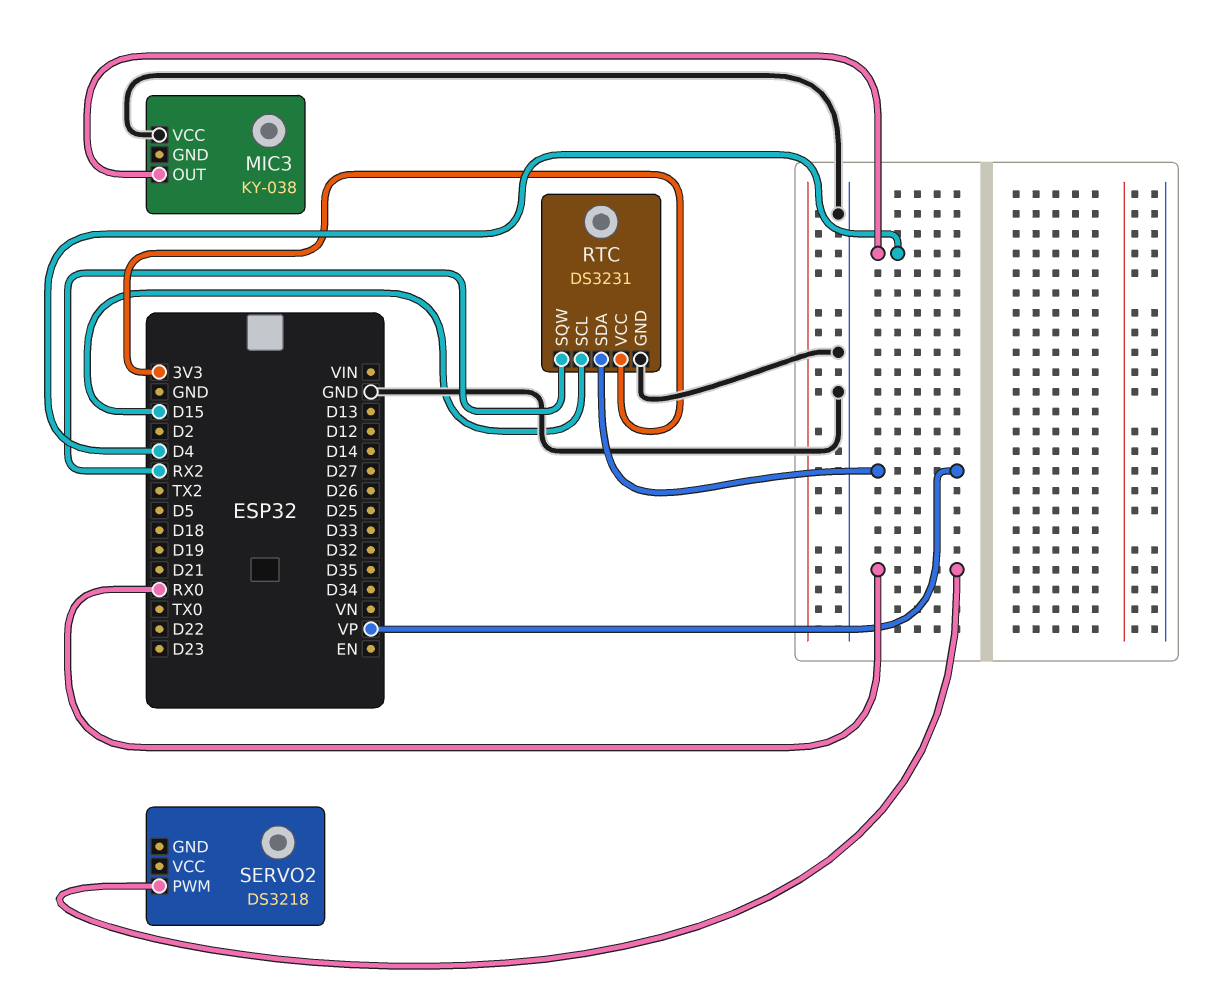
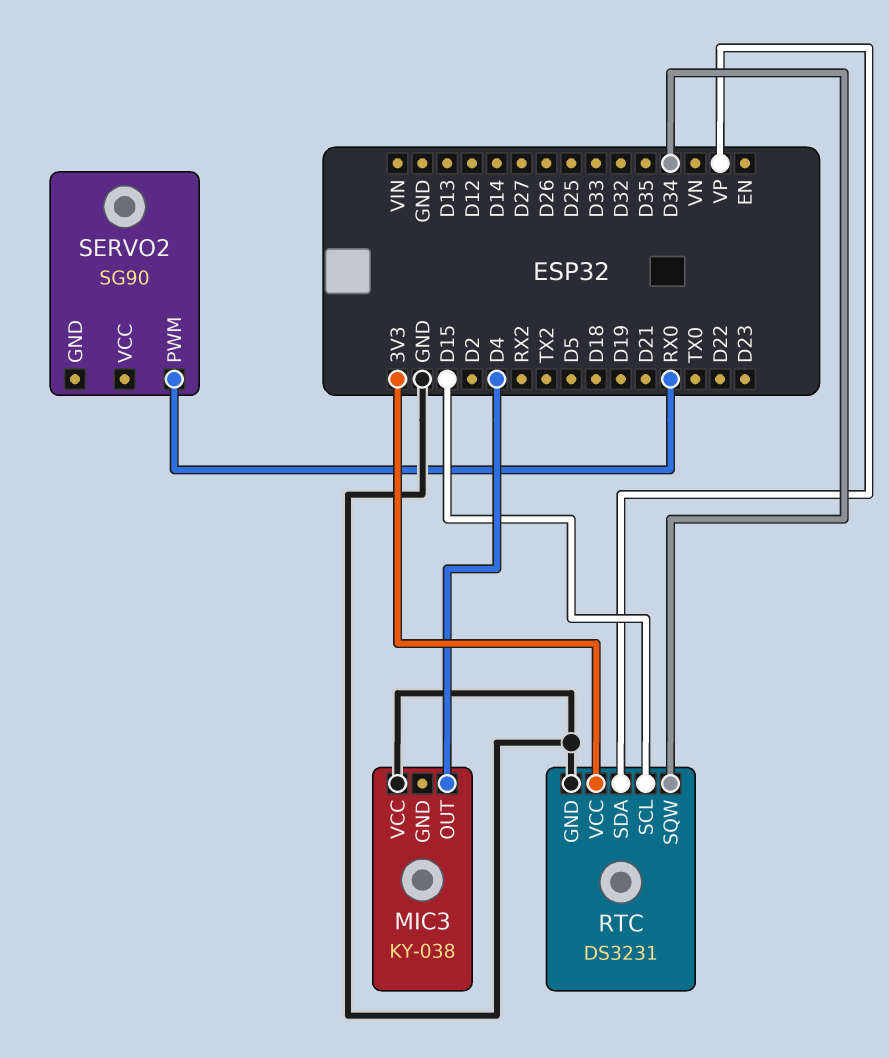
RTC pin SQW: RX2 -> D34
SERVO2: DS3218 -> SG90

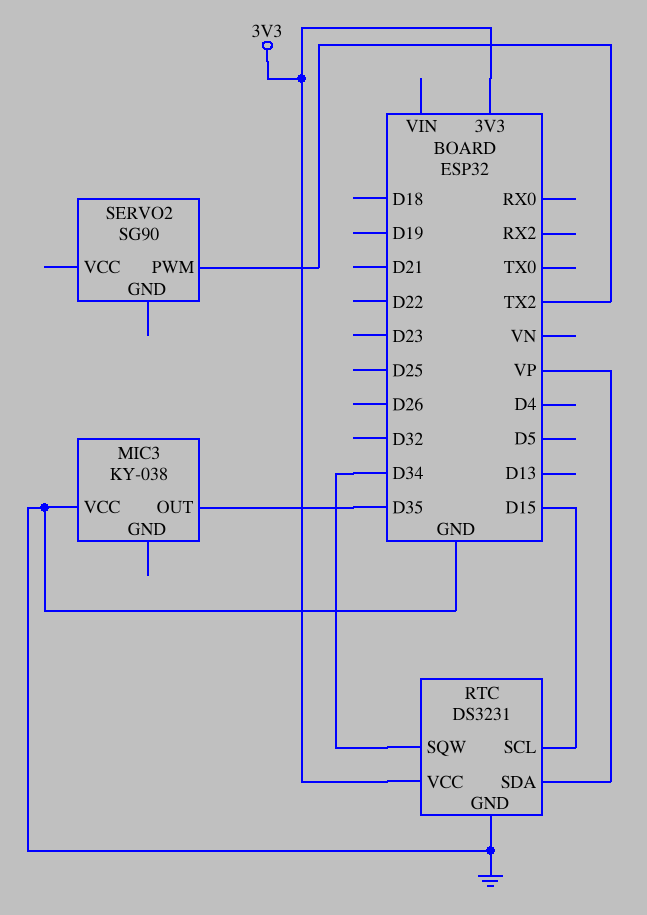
MIC3 pin OUT: D4 -> D35
SERVO2 pin PWM: RX0 -> TX2

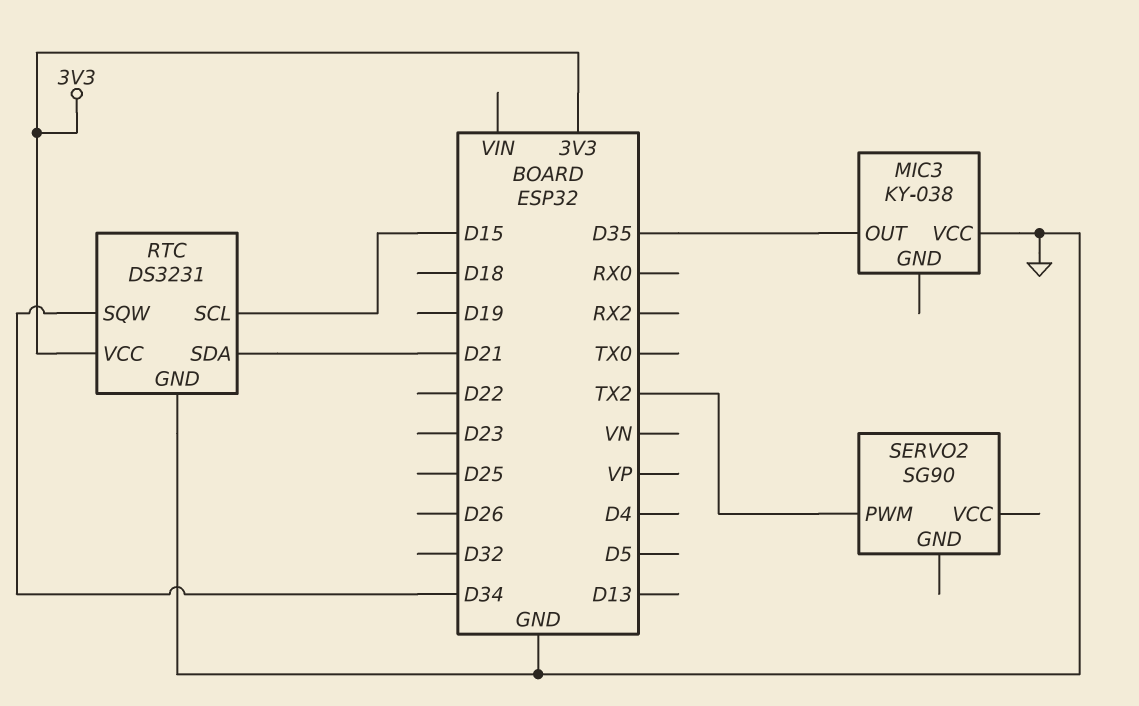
RTC pin SDA: VP -> D21

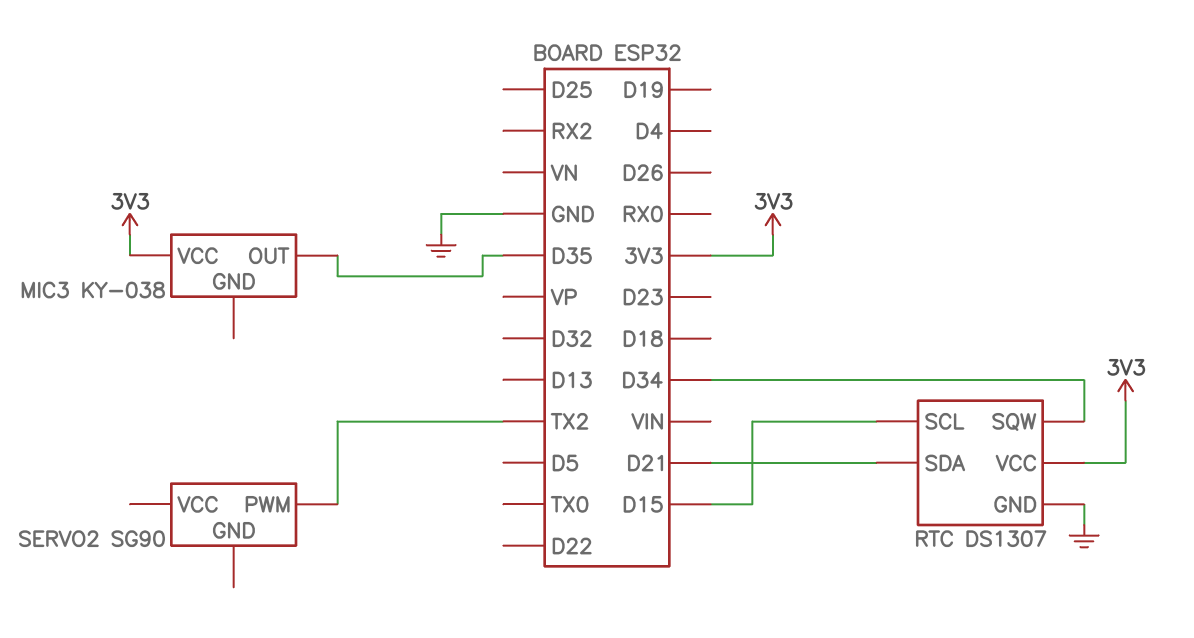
MIC3 pin VCC: GND -> 3V3
RTC: DS3231 -> DS1307

